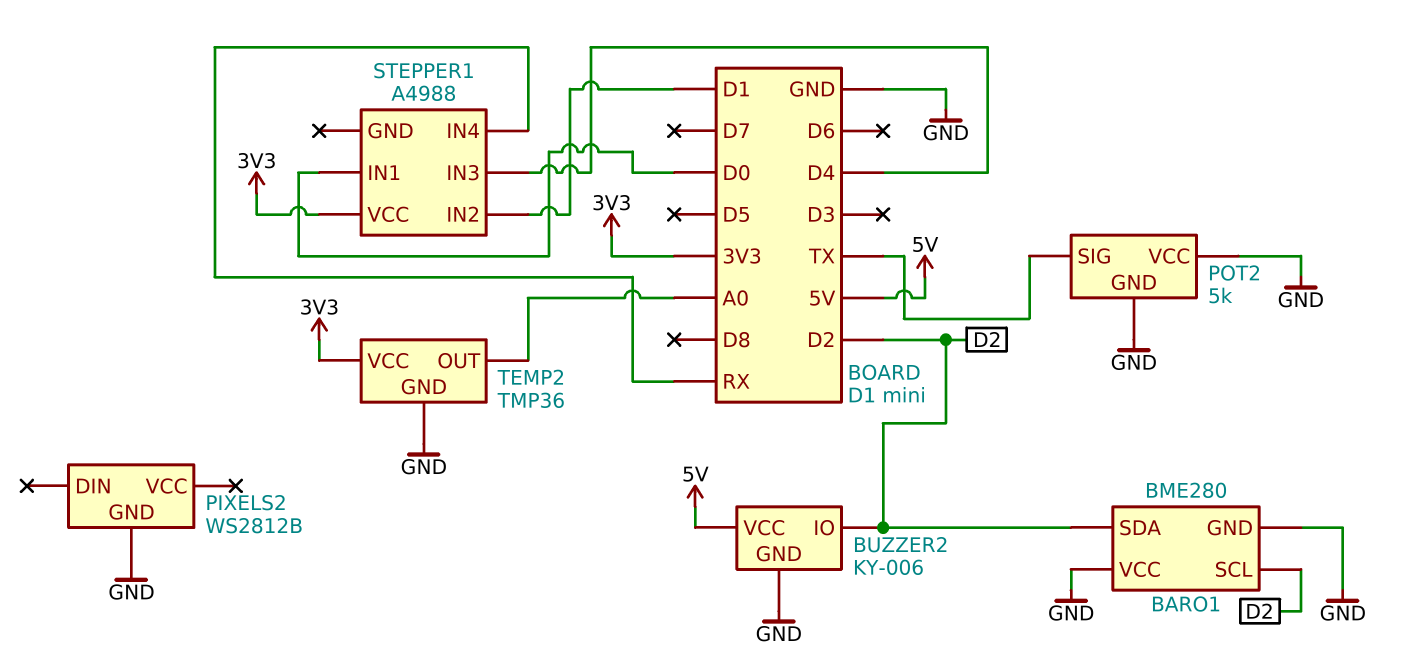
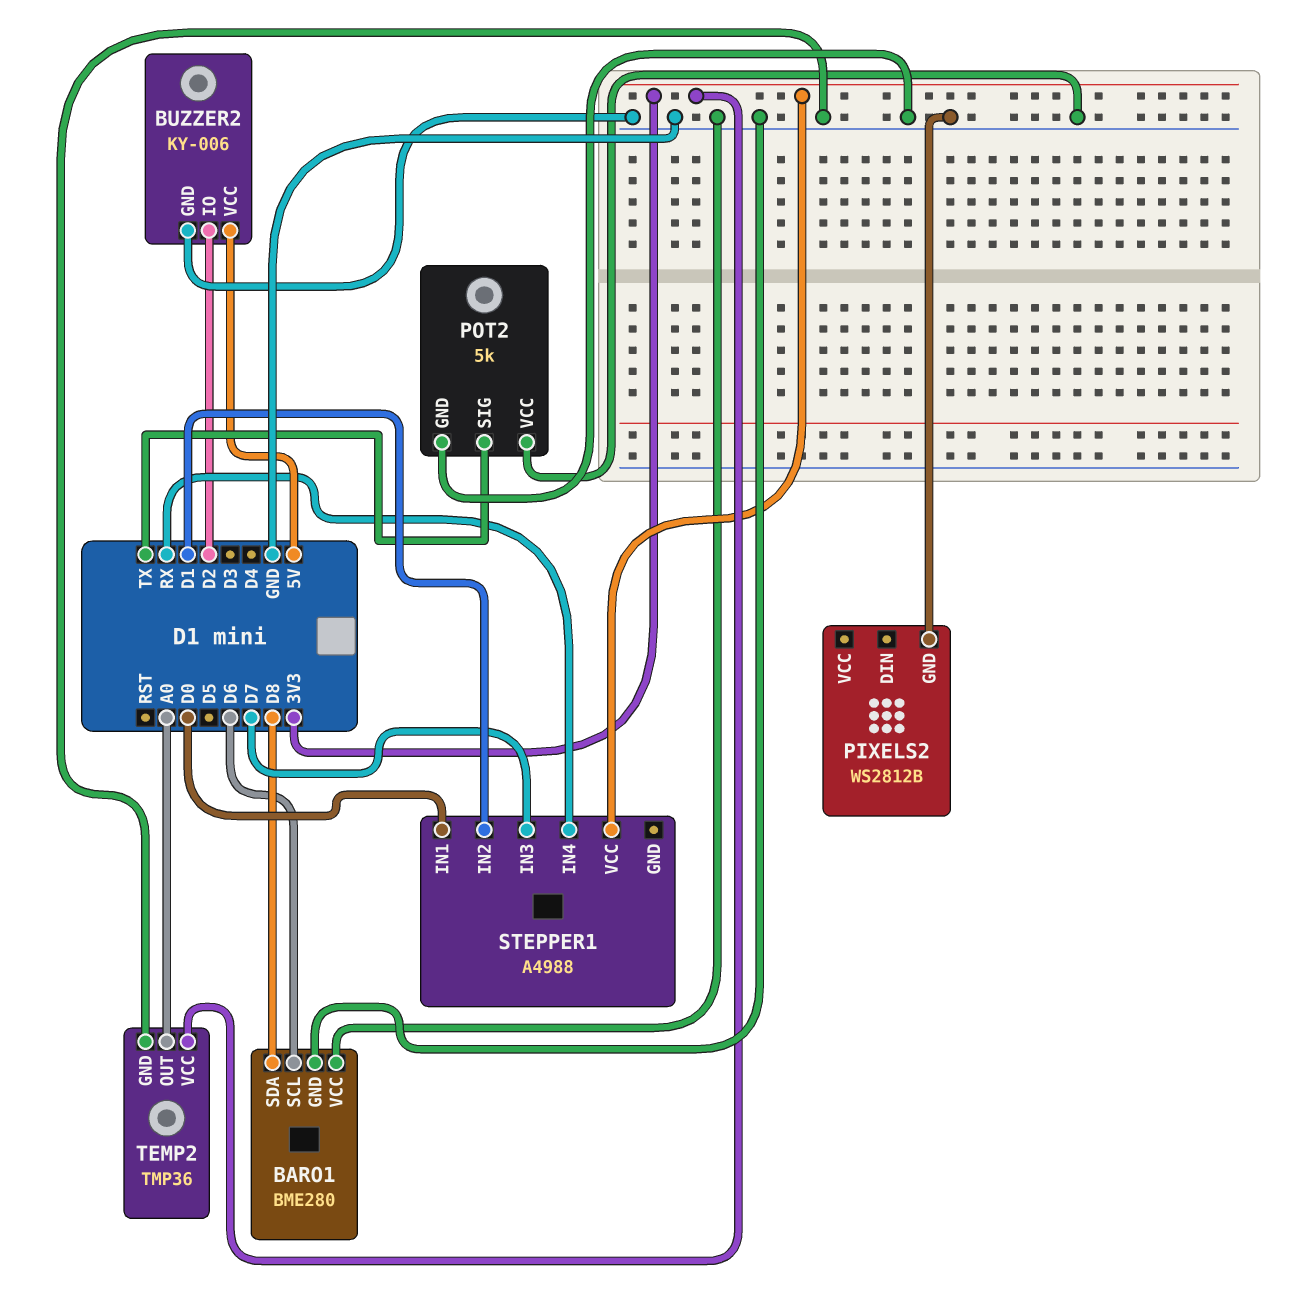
BARO1 pin SCL: D2 -> D6
BARO1 pin SDA: D2 -> D8
STEPPER1 pin IN3: D4 -> D7

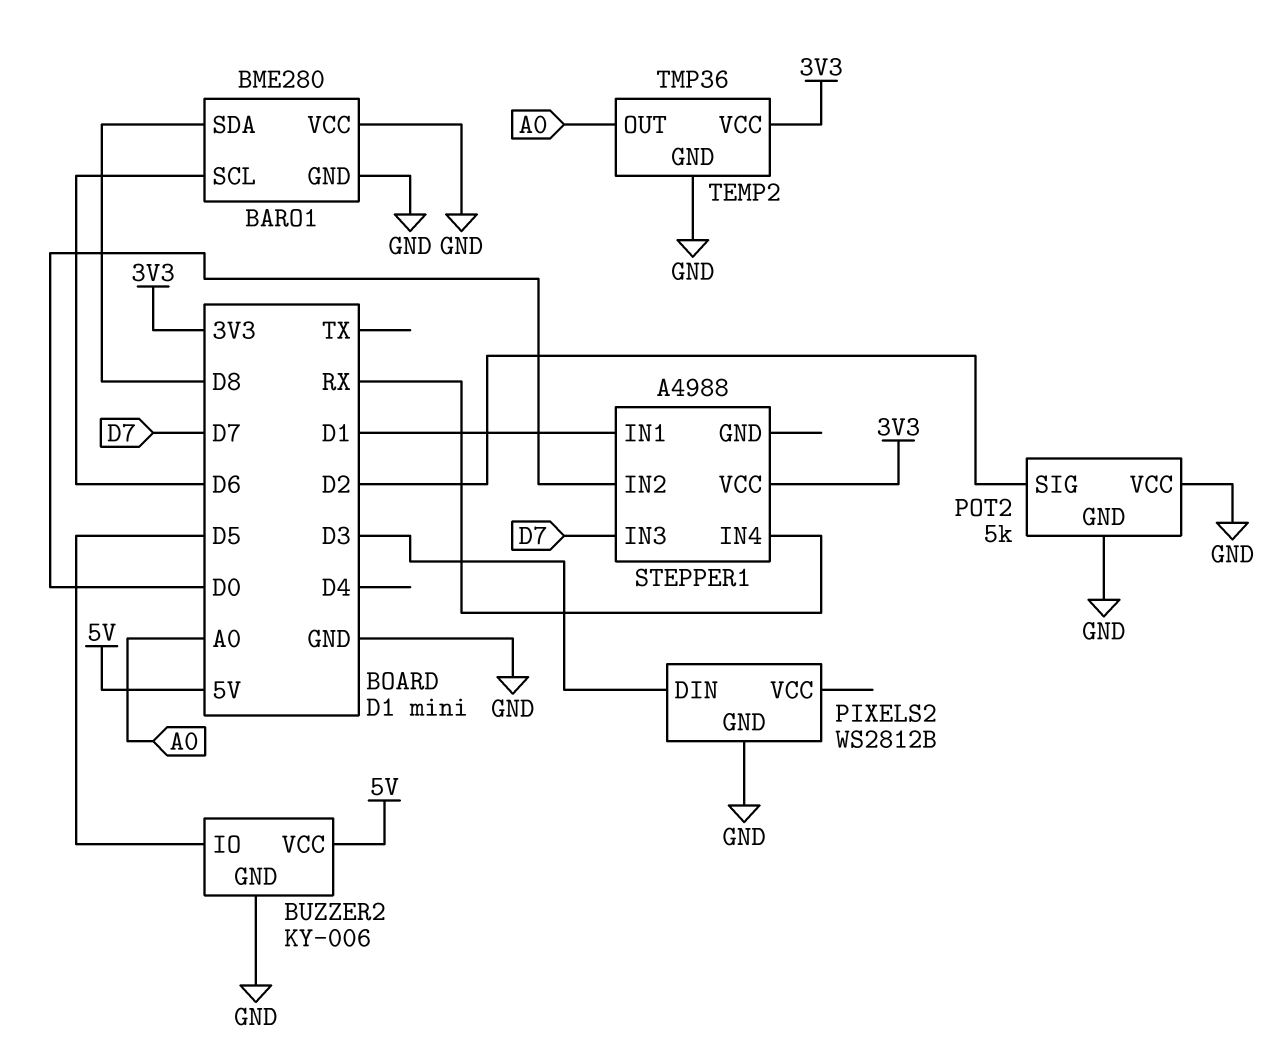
BUZZER2 pin IO: D2 -> D5
PIXELS2 pin DIN: none -> D3
POT2 pin SIG: TX -> D2
STEPPER1 pin IN1: D0 -> D1
STEPPER1 pin IN2: D1 -> D0

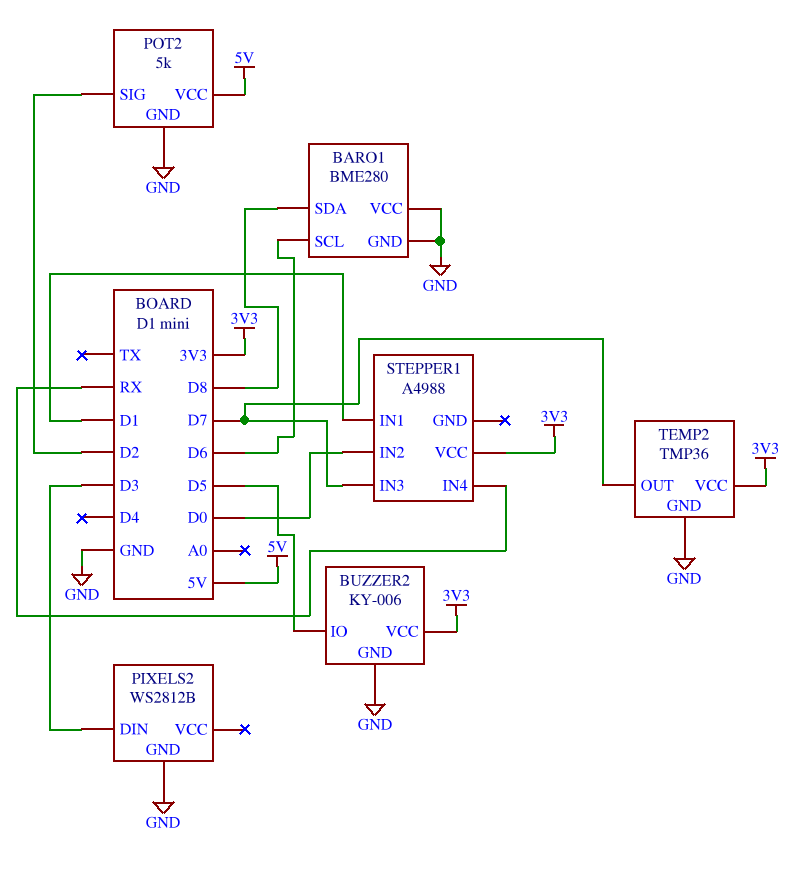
BUZZER2 pin VCC: 5V -> 3V3
POT2 pin VCC: GND -> 5V
TEMP2 pin OUT: A0 -> D7

